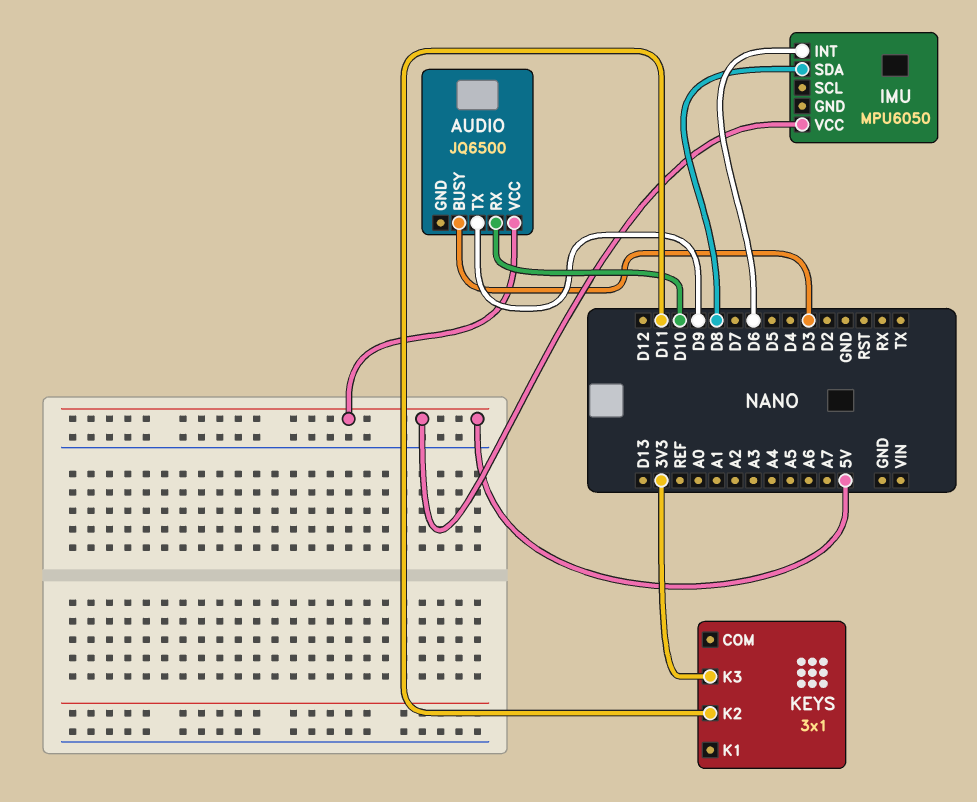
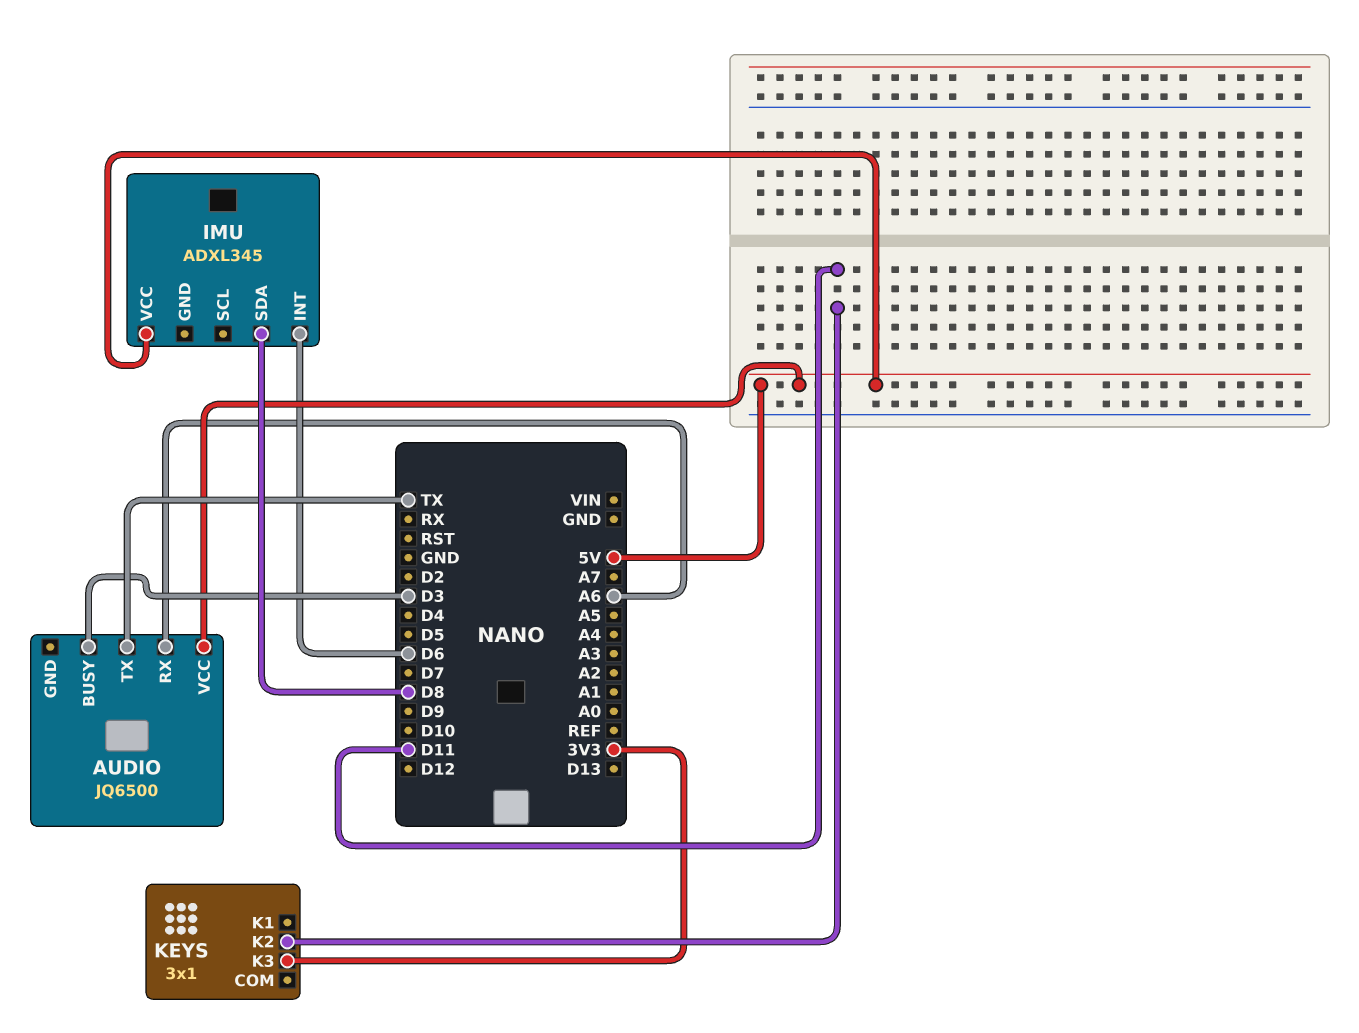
AUDIO pin RX: D10 -> A6
AUDIO pin TX: D9 -> TX
IMU: MPU6050 -> ADXL345

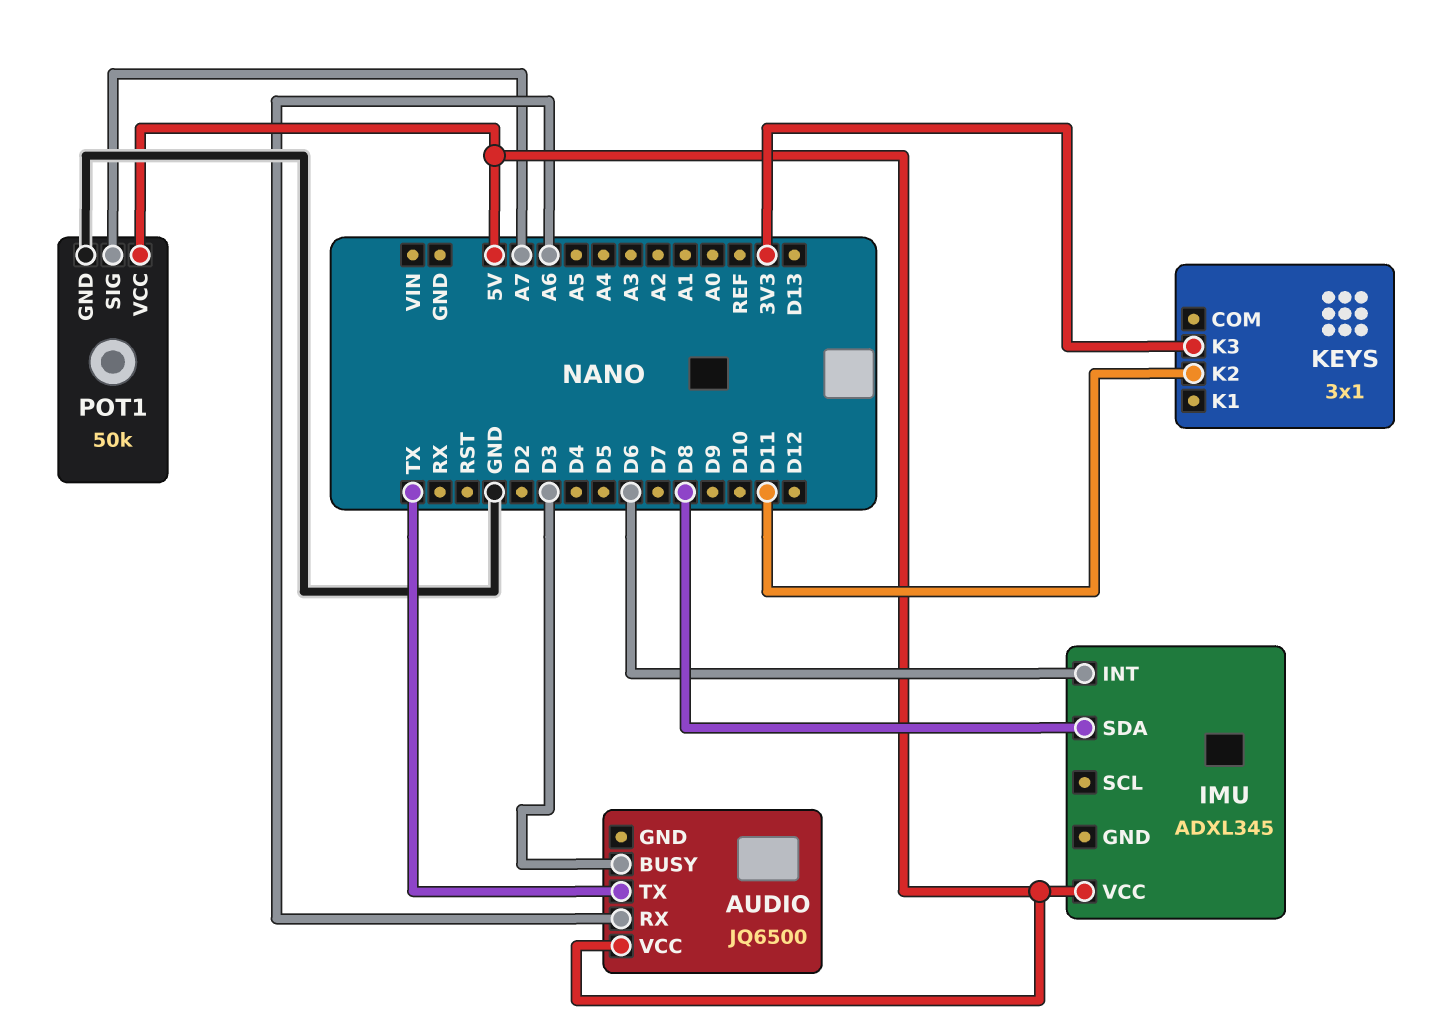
POT1: none -> 50k
POT1 pin GND: none -> GND
POT1 pin SIG: none -> A7
POT1 pin VCC: none -> 5V

